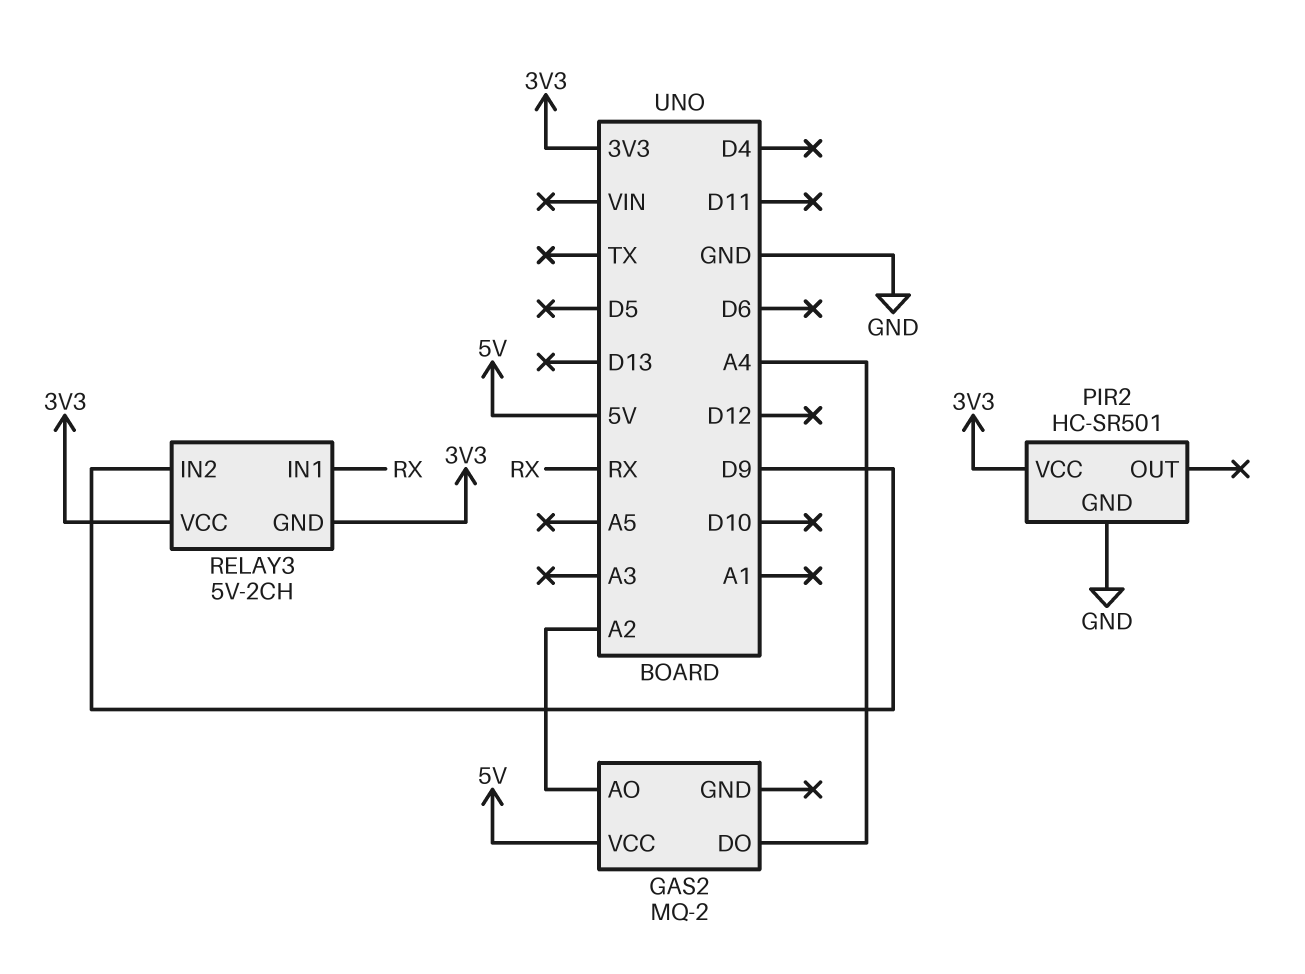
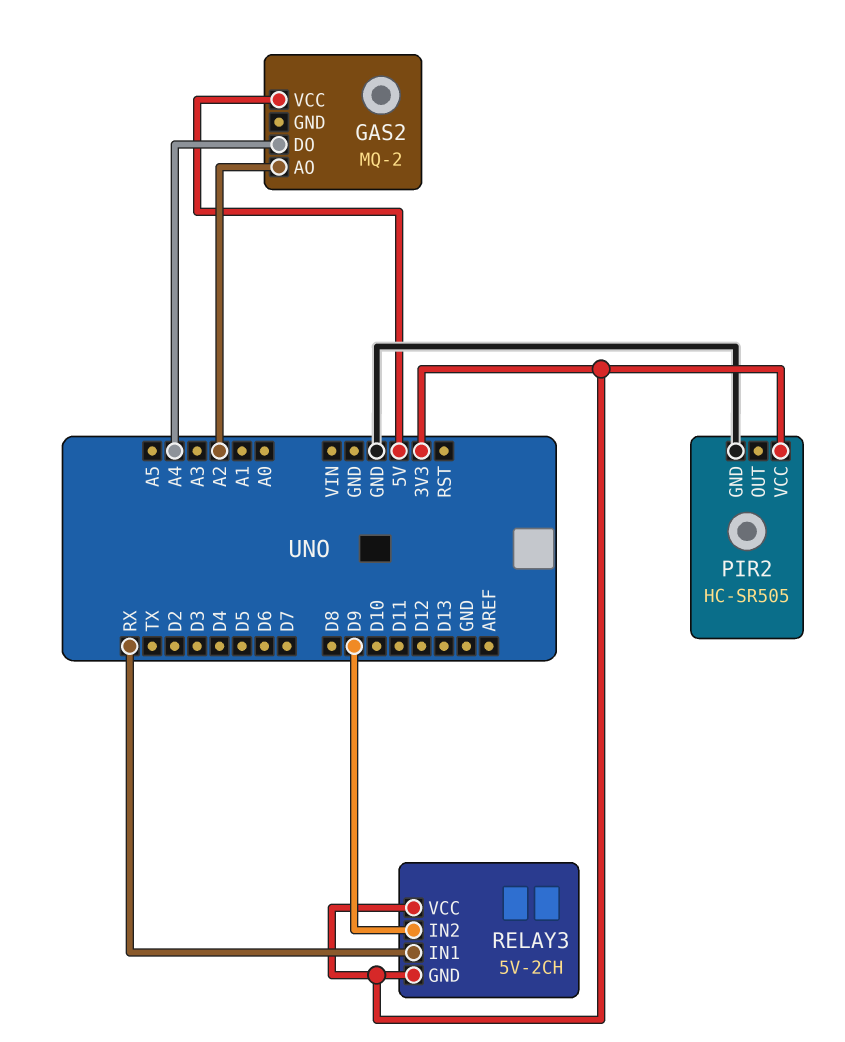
PIR2: HC-SR501 -> HC-SR505

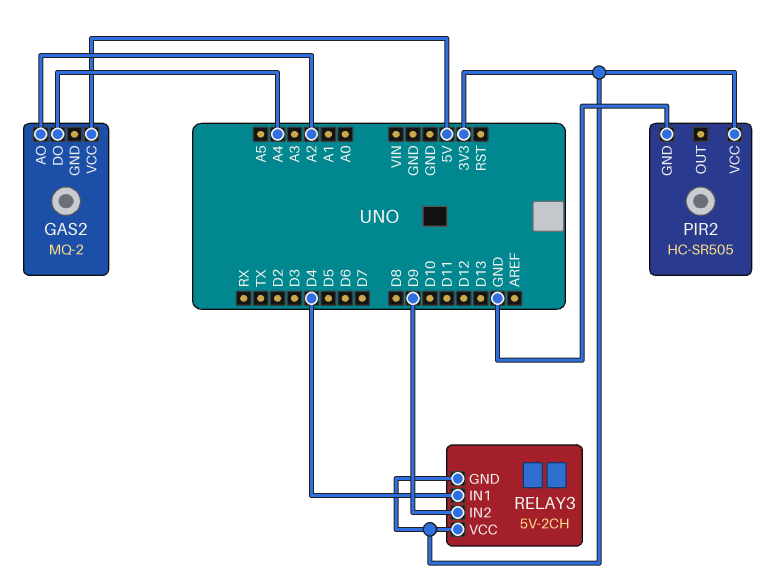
RELAY3 pin IN1: RX -> D4

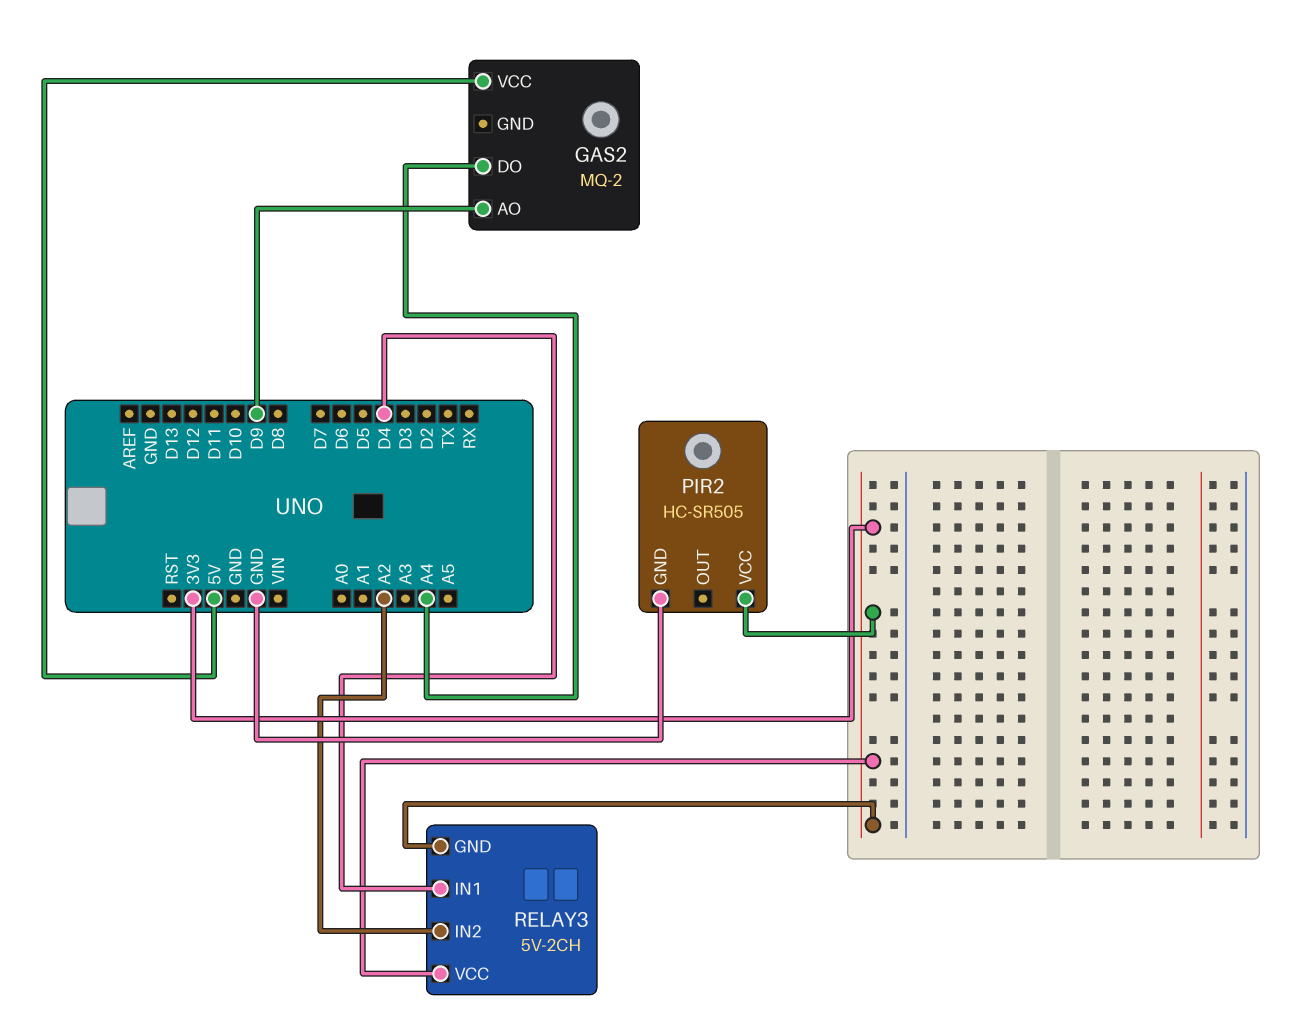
GAS2 pin AO: A2 -> D9
RELAY3 pin IN2: D9 -> A2

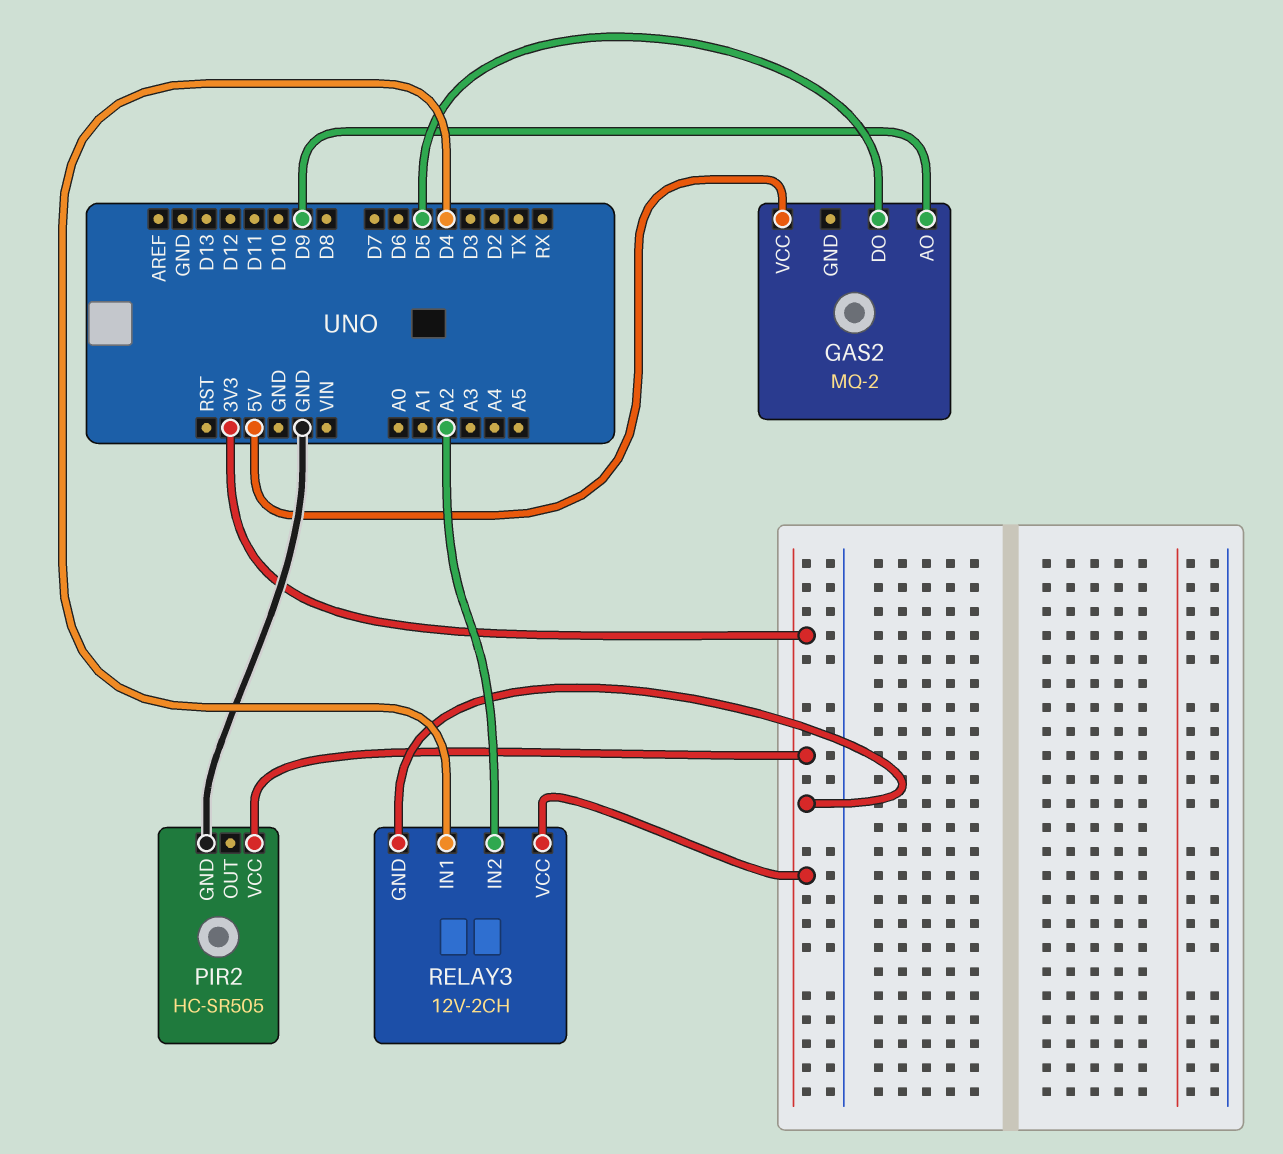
GAS2 pin DO: A4 -> D5
RELAY3: 5V-2CH -> 12V-2CH

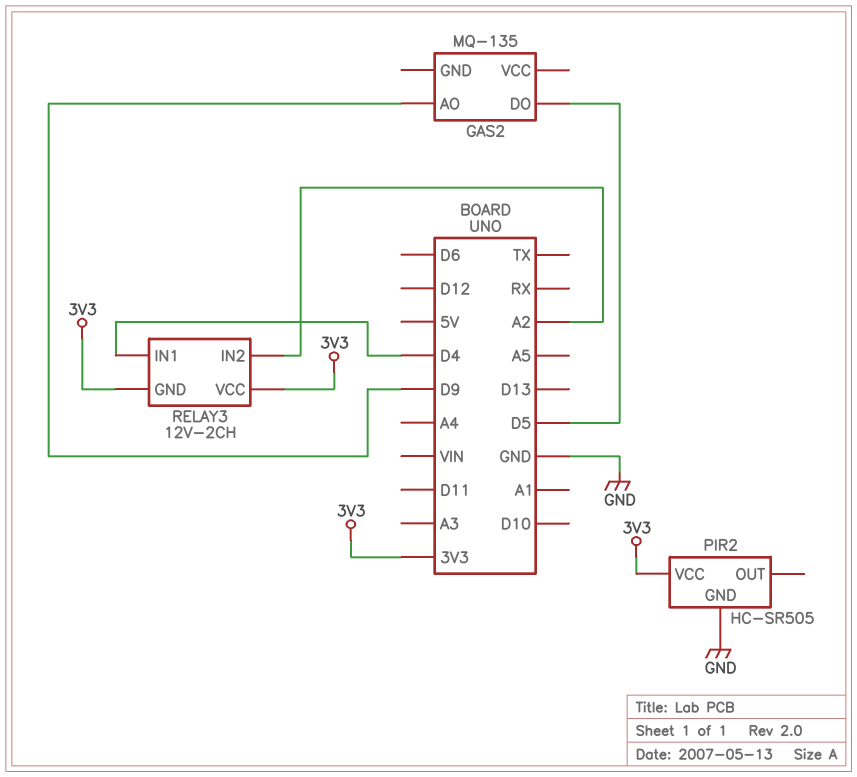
GAS2: MQ-2 -> MQ-135
GAS2 pin VCC: 5V -> none

